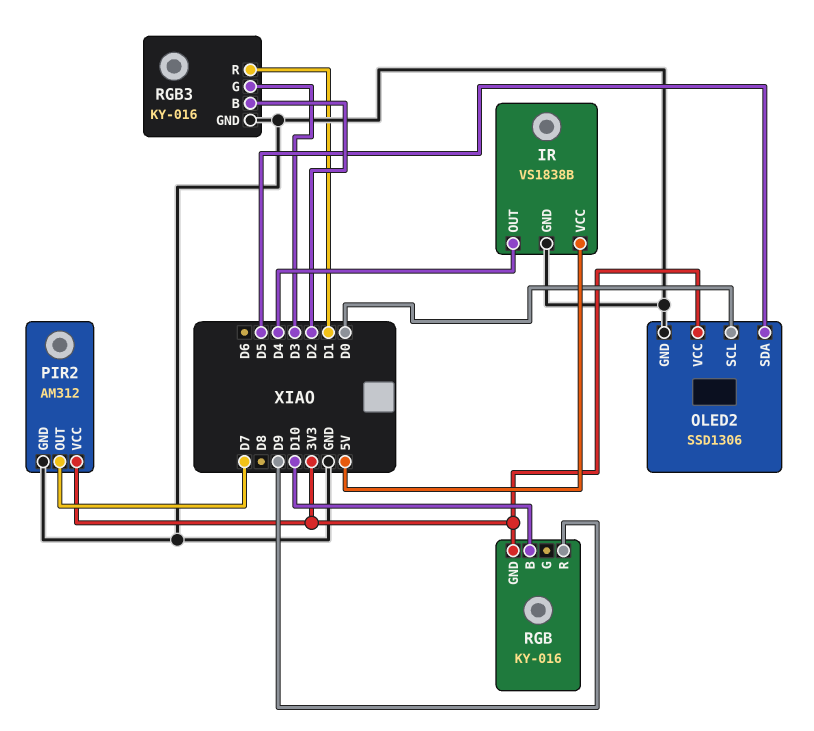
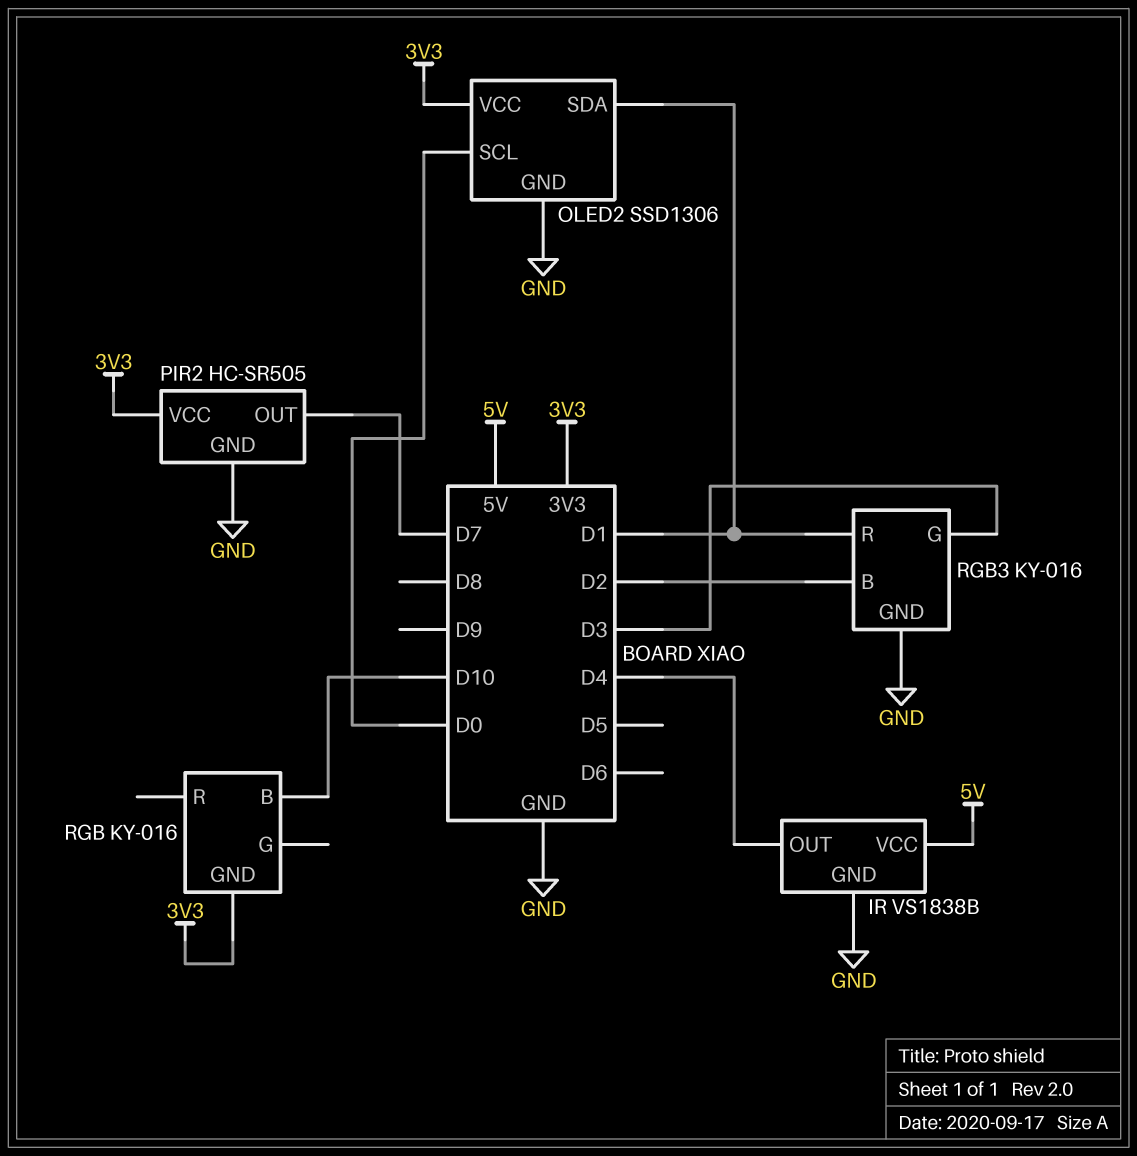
OLED2 pin SDA: D5 -> D1
PIR2: AM312 -> HC-SR505
RGB pin R: D9 -> none

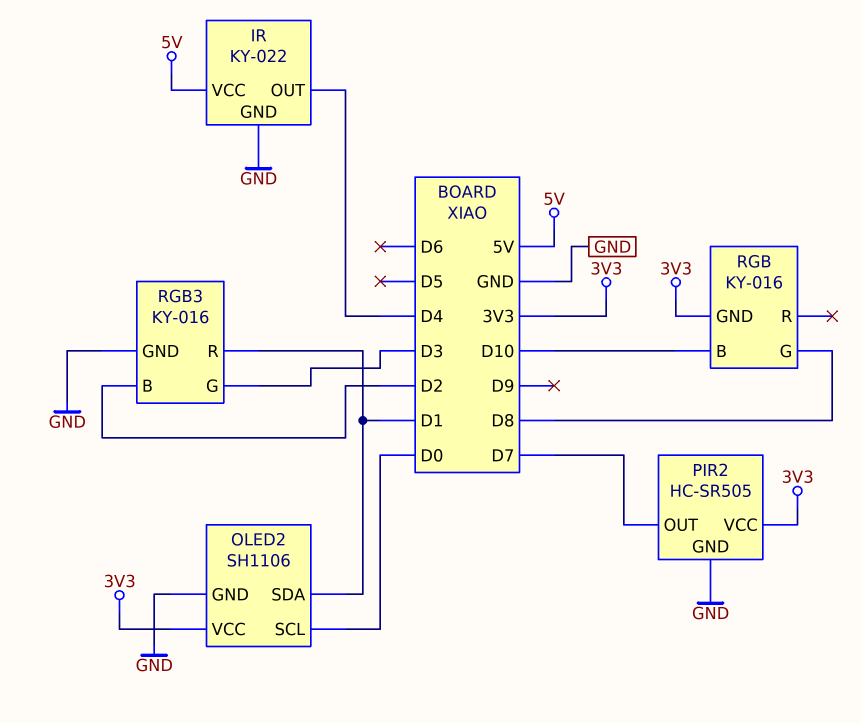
IR: VS1838B -> KY-022
OLED2: SSD1306 -> SH1106
RGB pin G: none -> D8

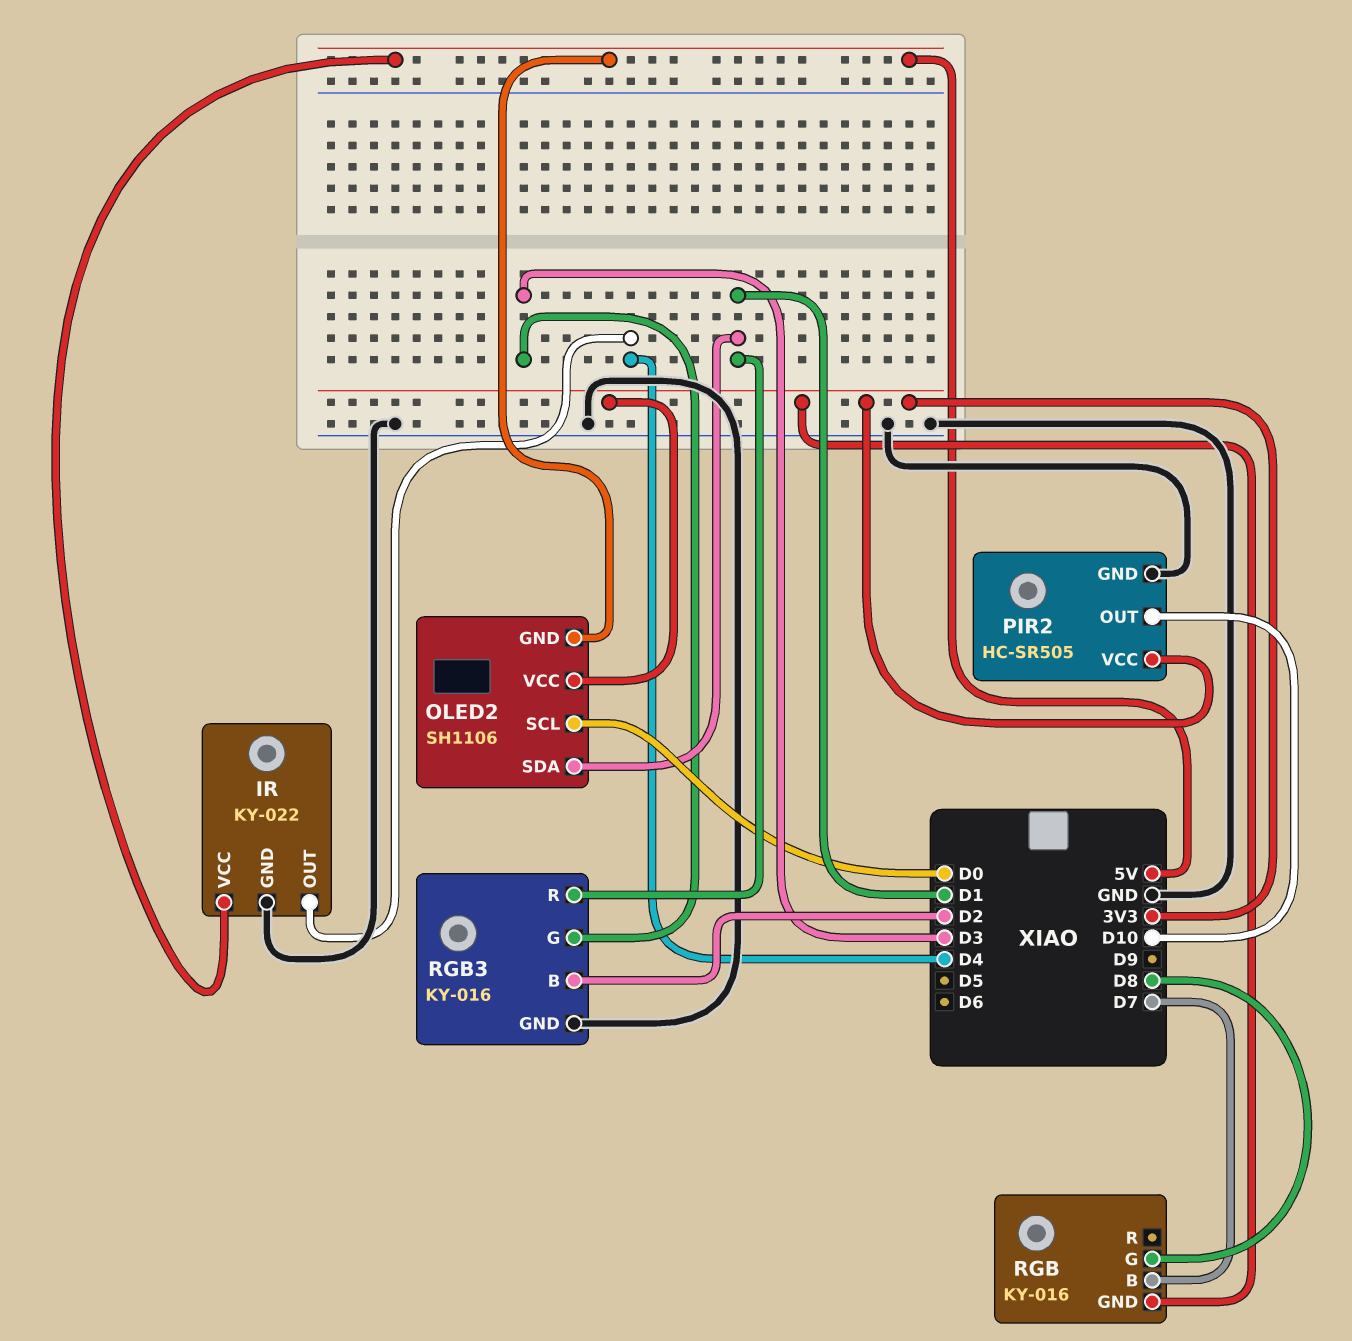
OLED2 pin GND: GND -> 5V
PIR2 pin OUT: D7 -> D10
RGB pin B: D10 -> D7

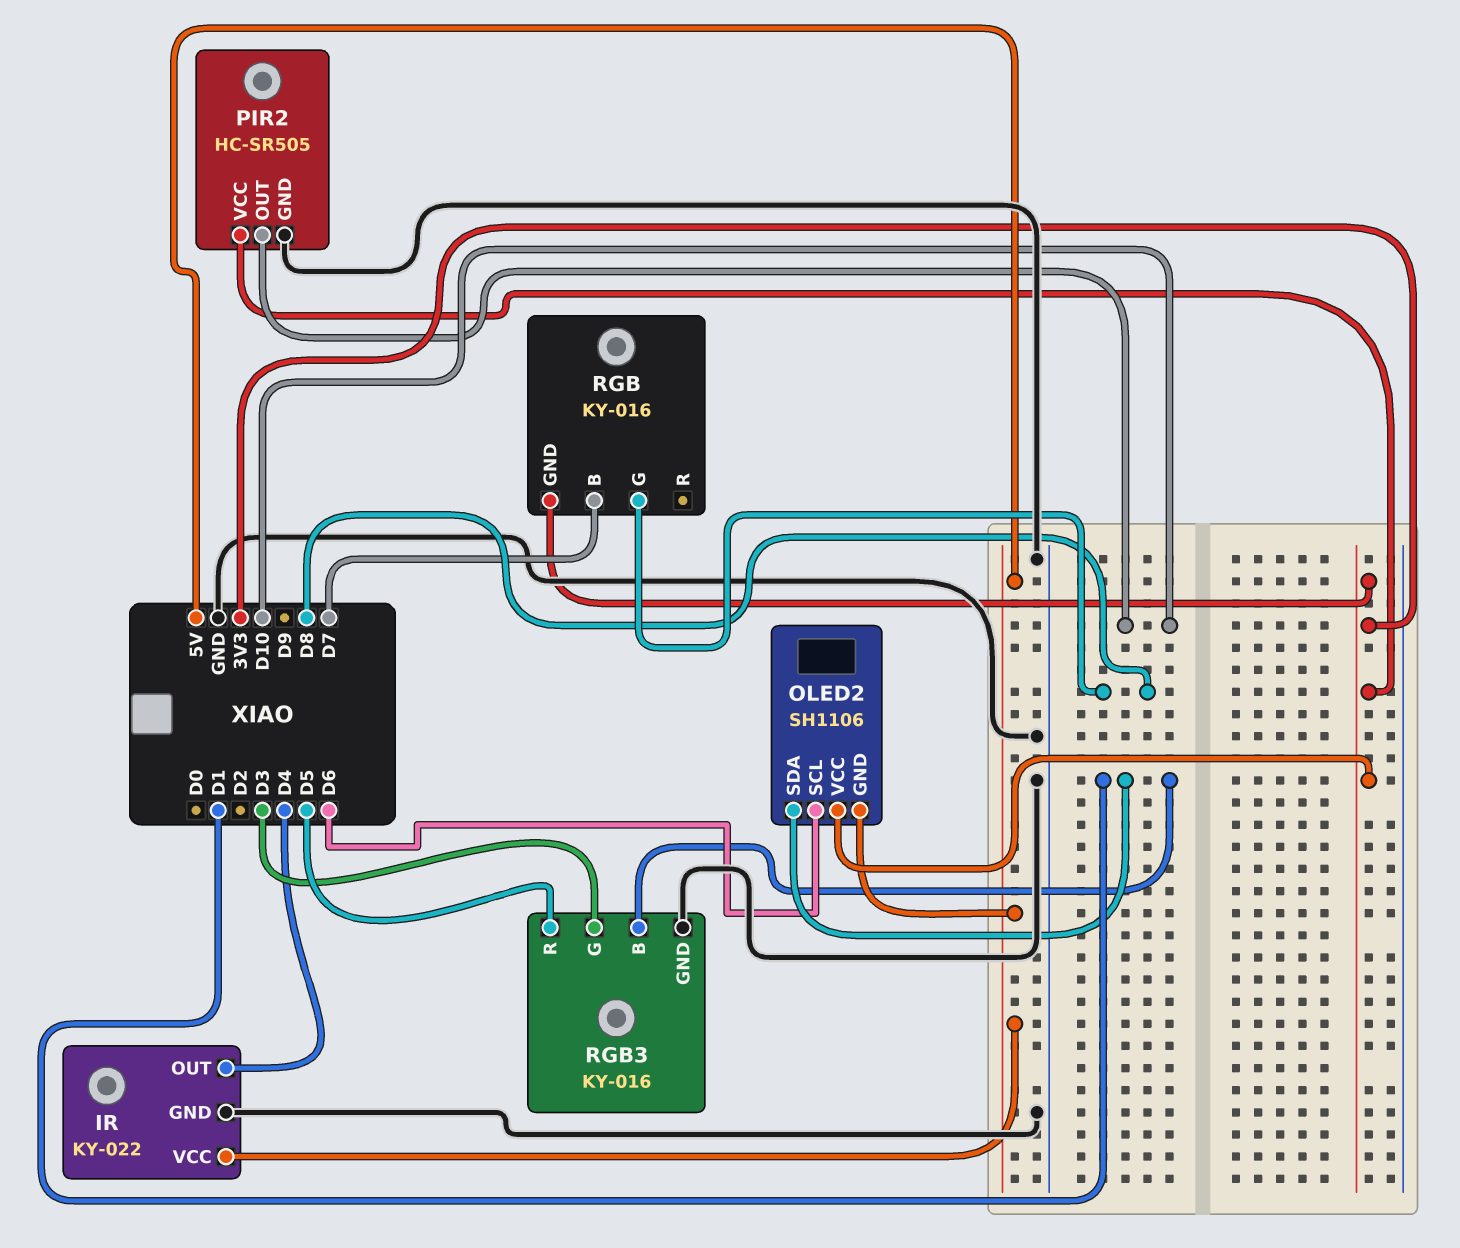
OLED2 pin SCL: D0 -> D6
RGB3 pin B: D2 -> D1
RGB3 pin R: D1 -> D5

